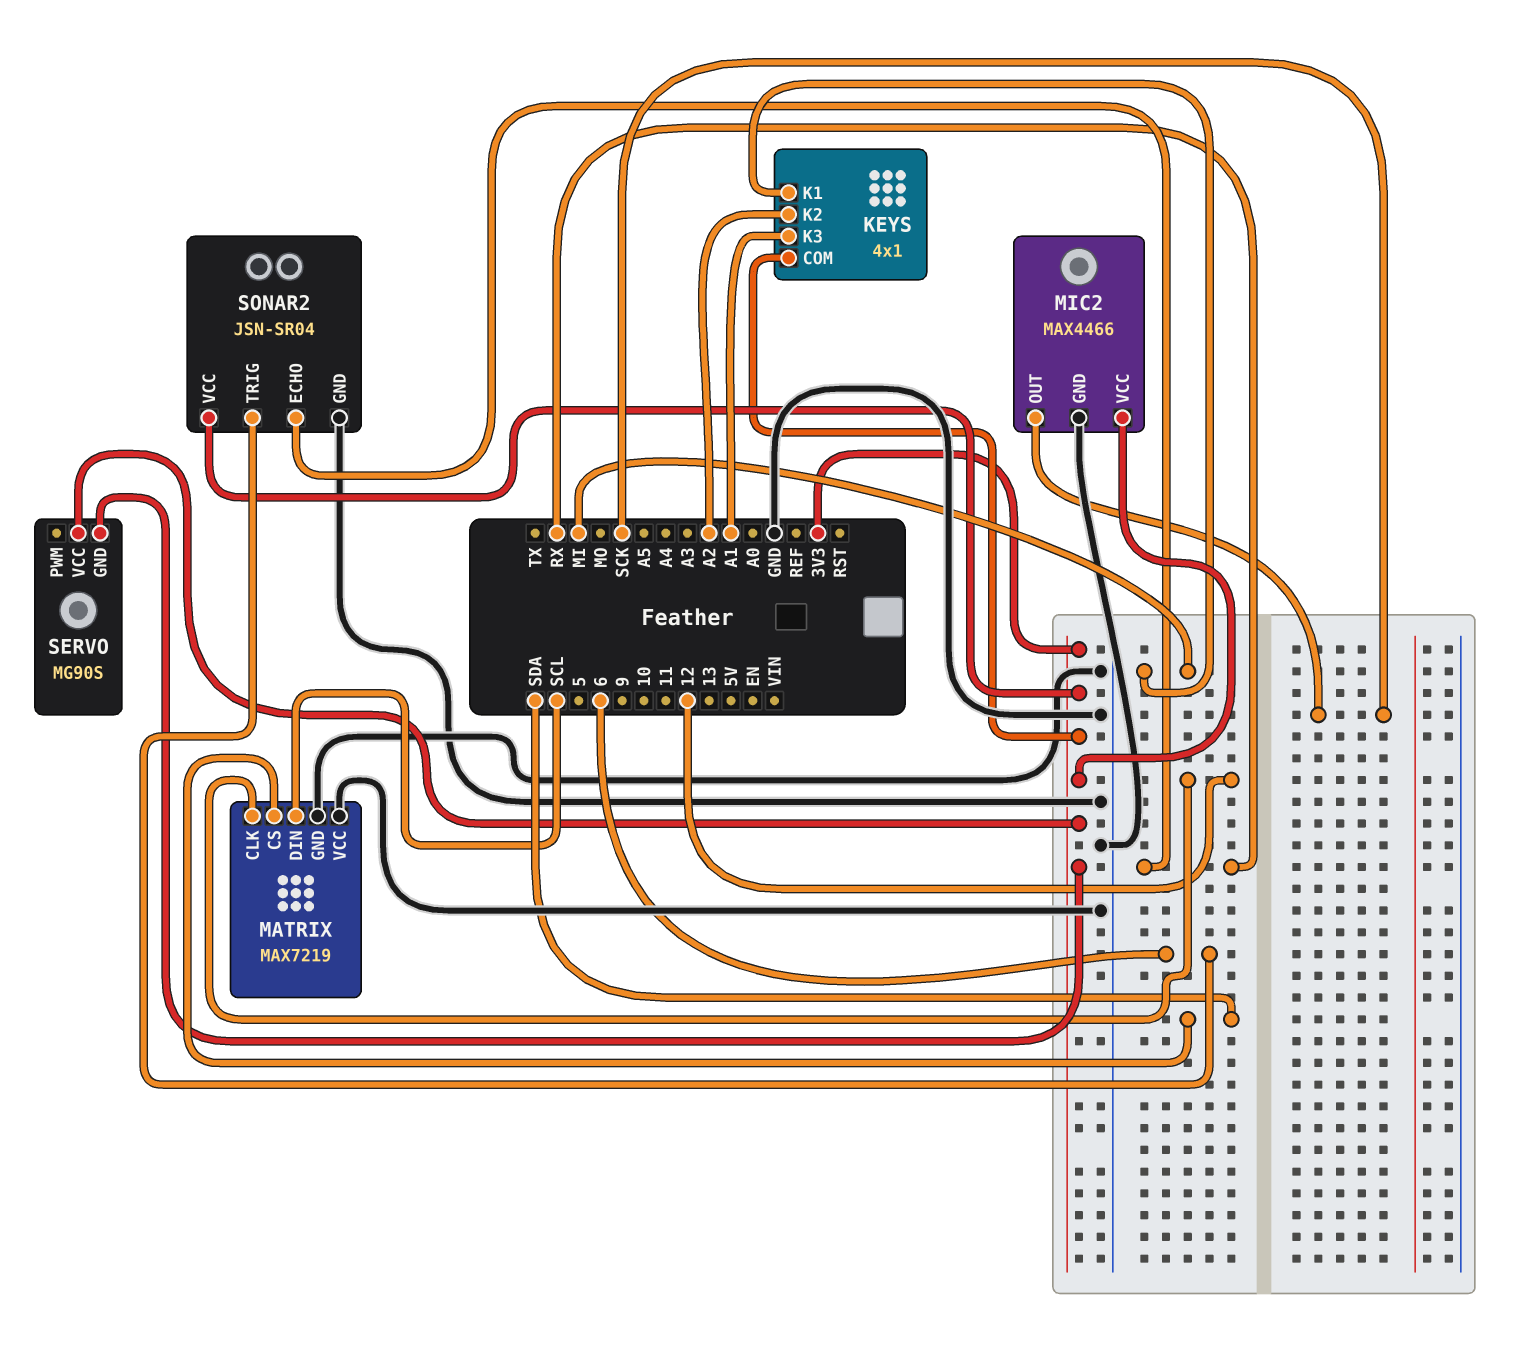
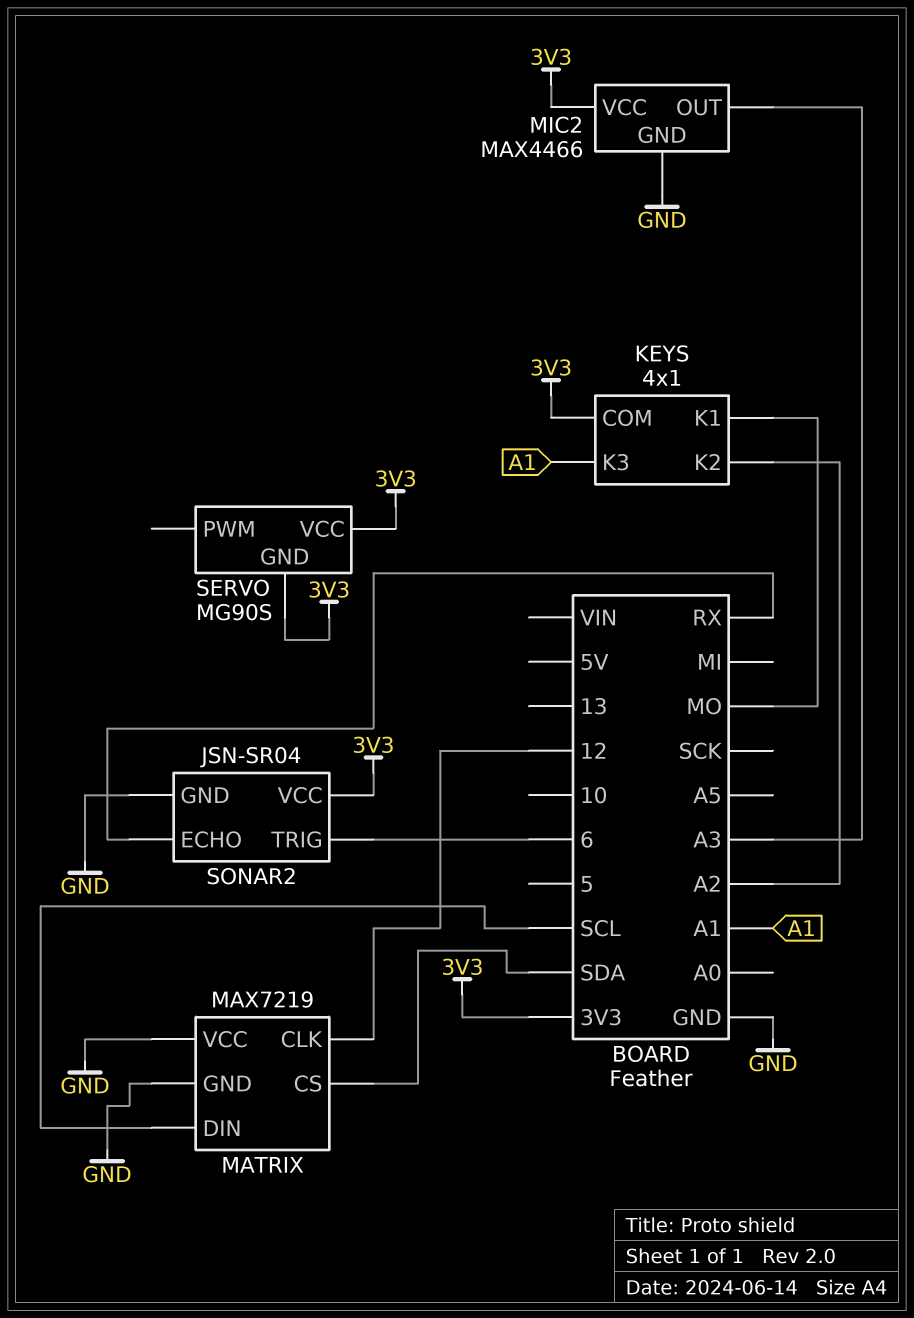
KEYS pin K1: MI -> MO
MIC2 pin OUT: SCK -> A3

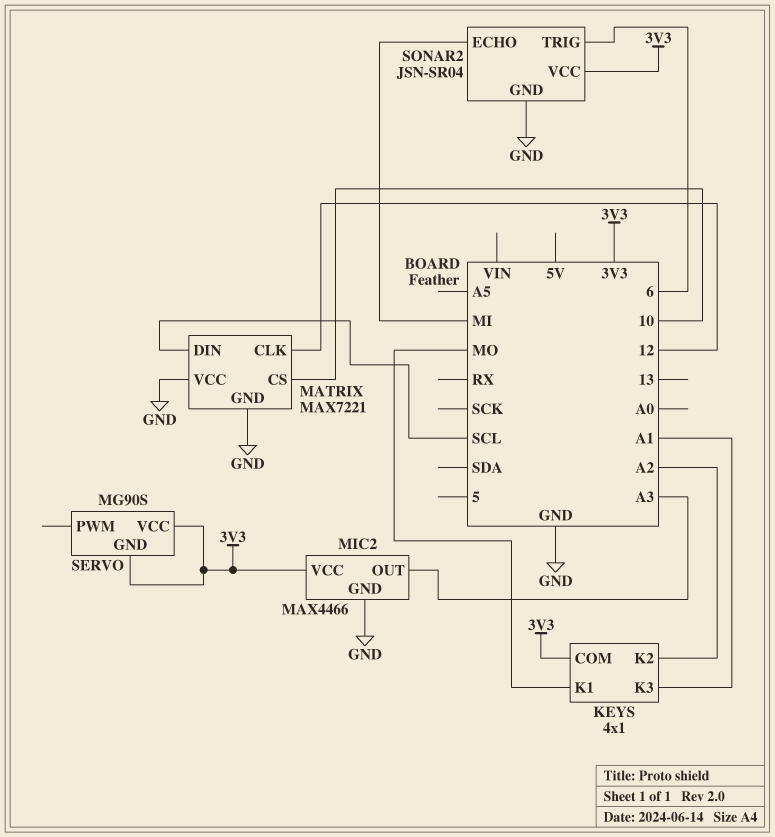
MATRIX: MAX7219 -> MAX7221
MATRIX pin CS: SDA -> 10
SONAR2 pin ECHO: RX -> MI

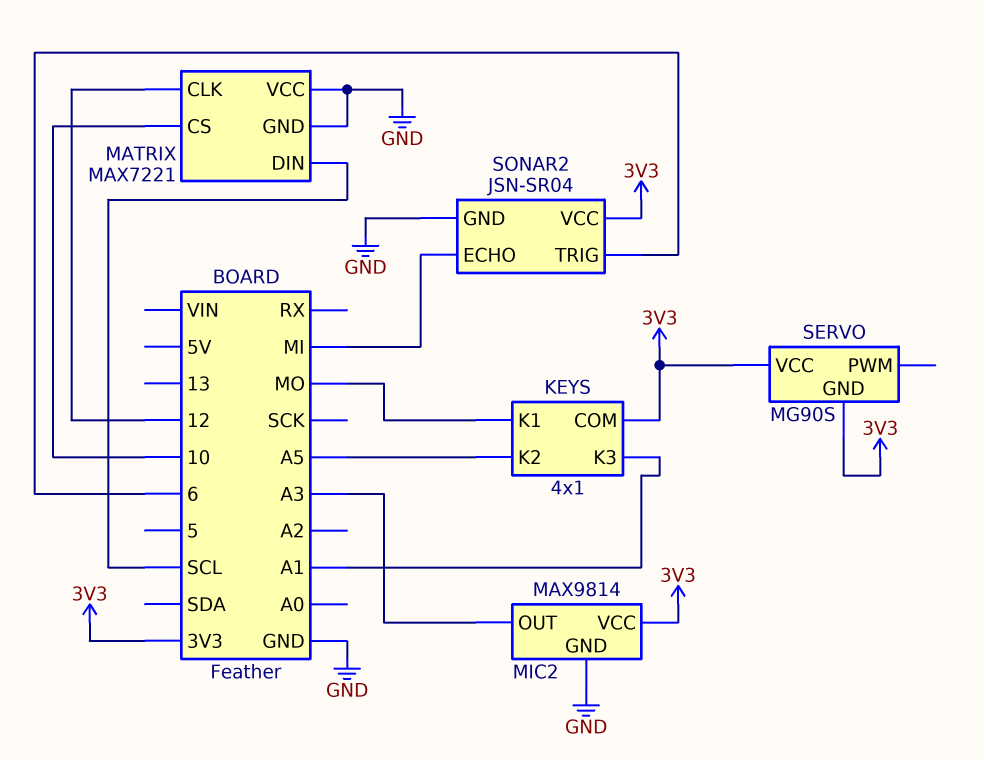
KEYS pin K2: A2 -> A5
MIC2: MAX4466 -> MAX9814

